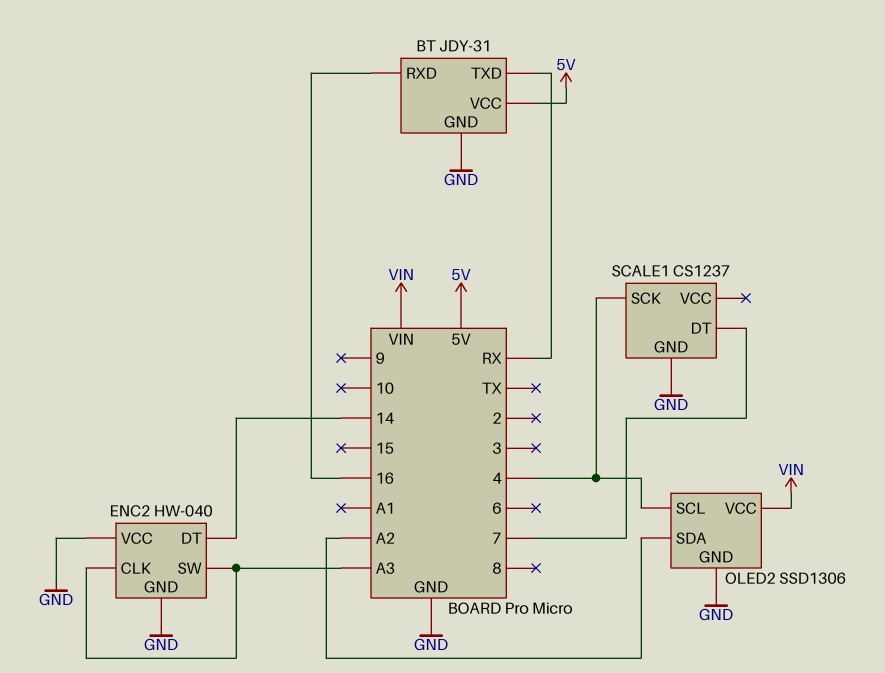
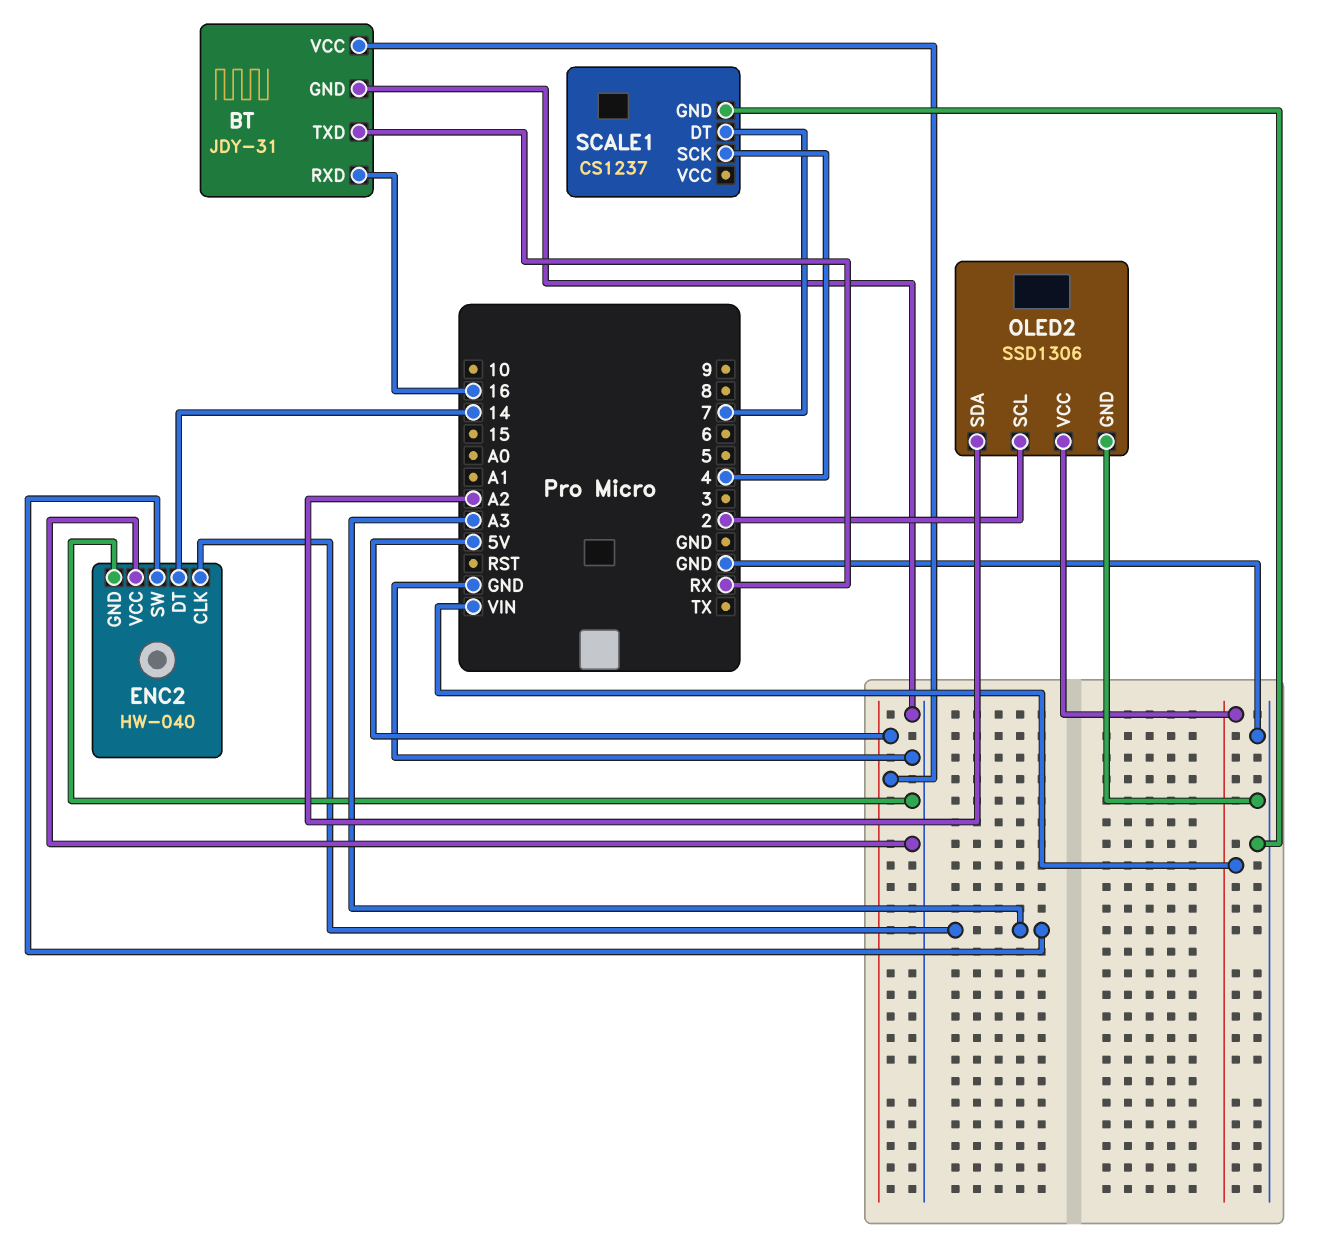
OLED2 pin SCL: 4 -> 2

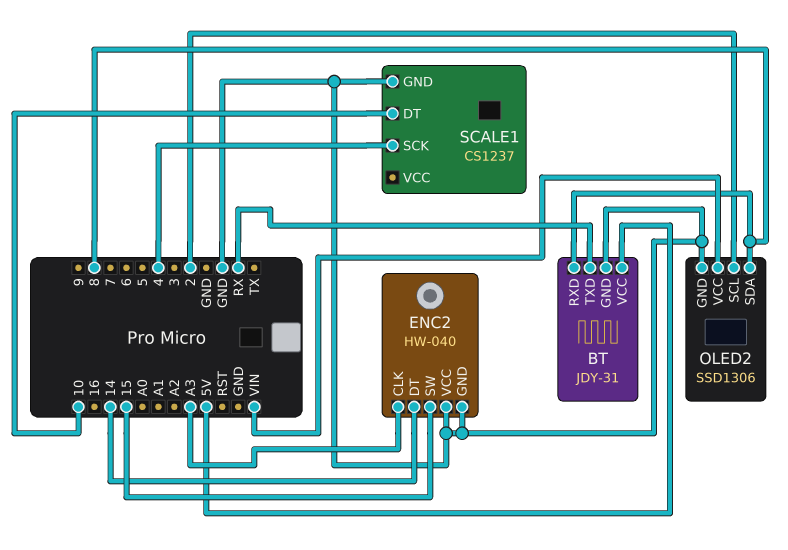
BT pin RXD: 16 -> 8
ENC2 pin SW: A3 -> 15
OLED2 pin SDA: A2 -> 8
SCALE1 pin DT: 7 -> 10

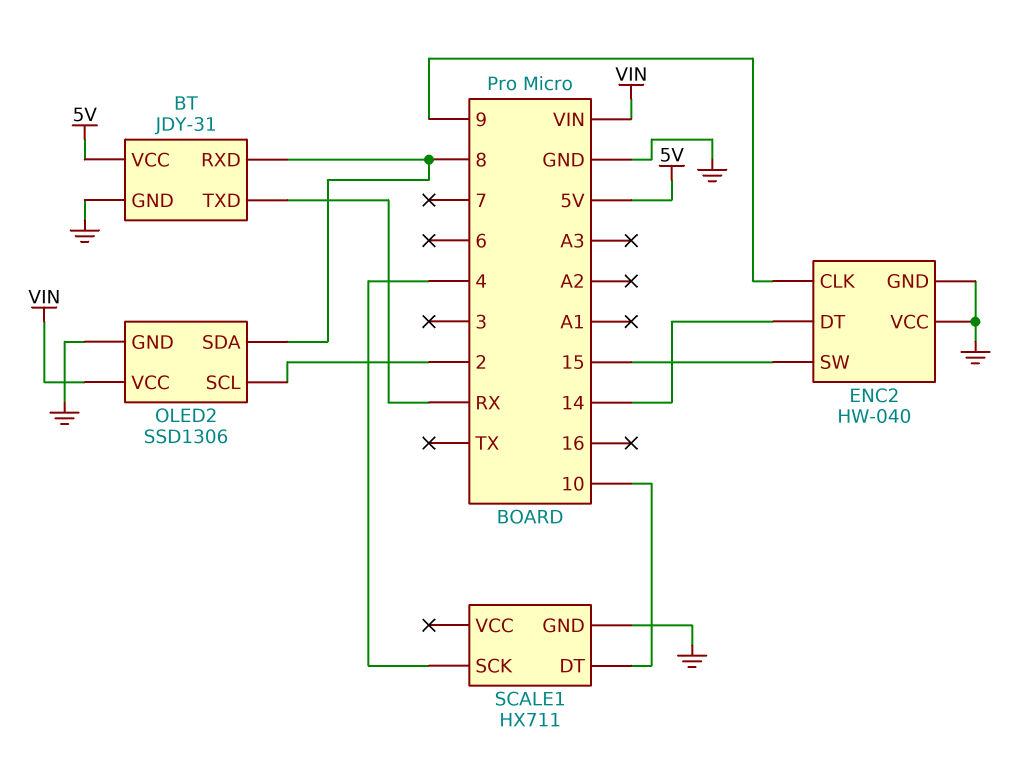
ENC2 pin CLK: A3 -> 9
SCALE1: CS1237 -> HX711

